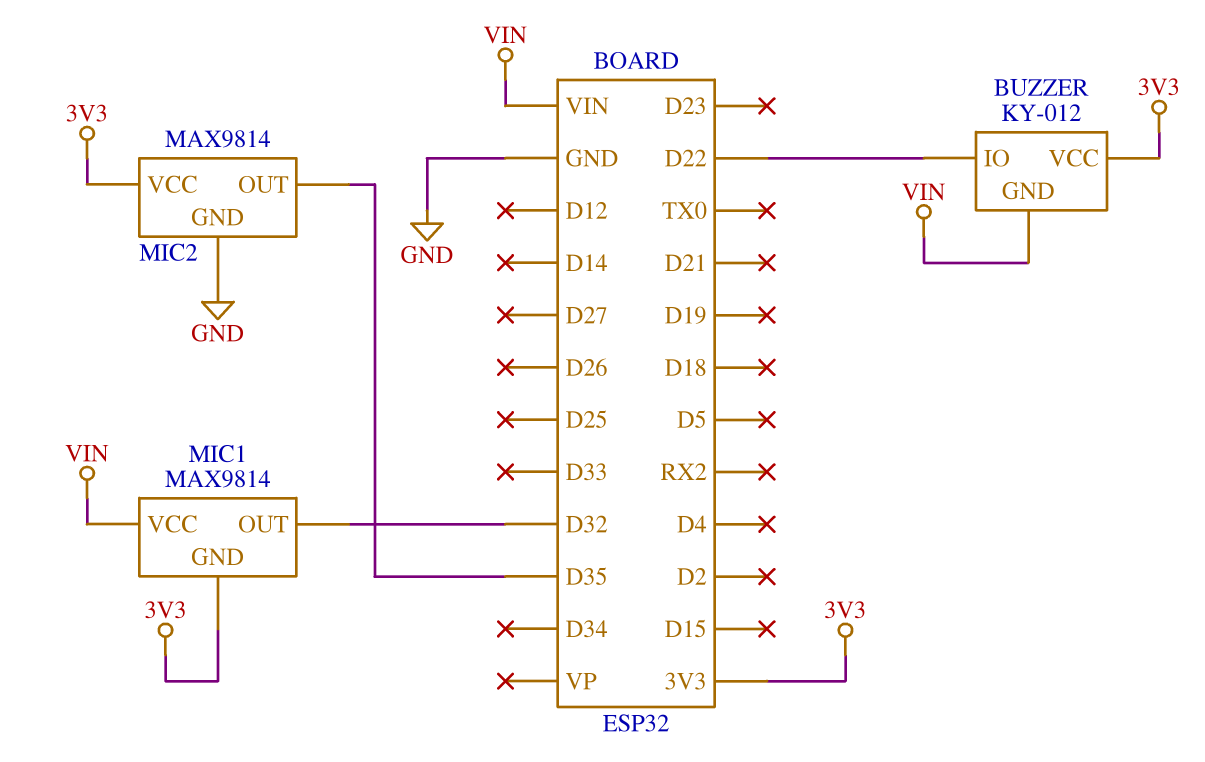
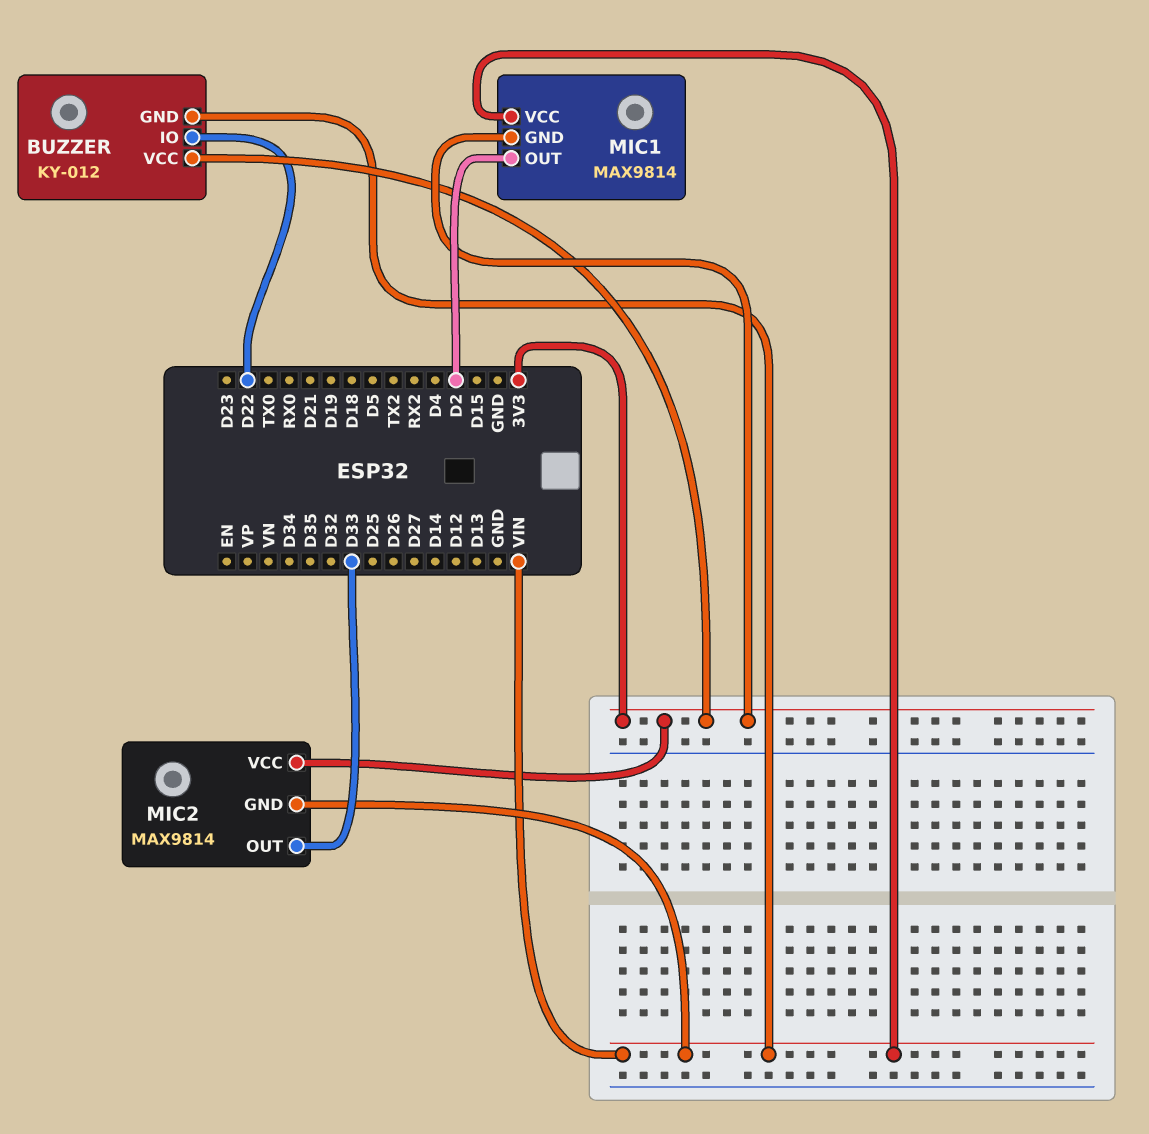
MIC1 pin OUT: D32 -> D2
MIC2 pin GND: GND -> VIN
MIC2 pin OUT: D35 -> D33

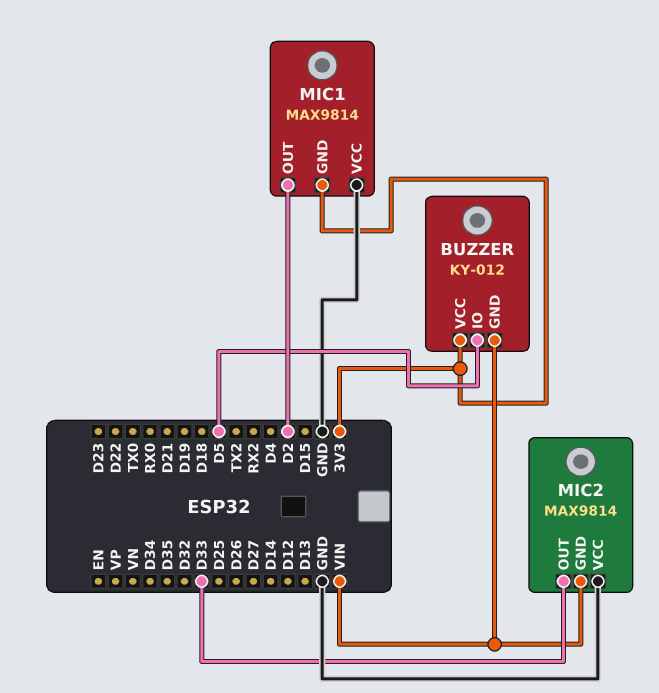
BUZZER pin IO: D22 -> D5
MIC1 pin VCC: VIN -> GND
MIC2 pin VCC: 3V3 -> GND

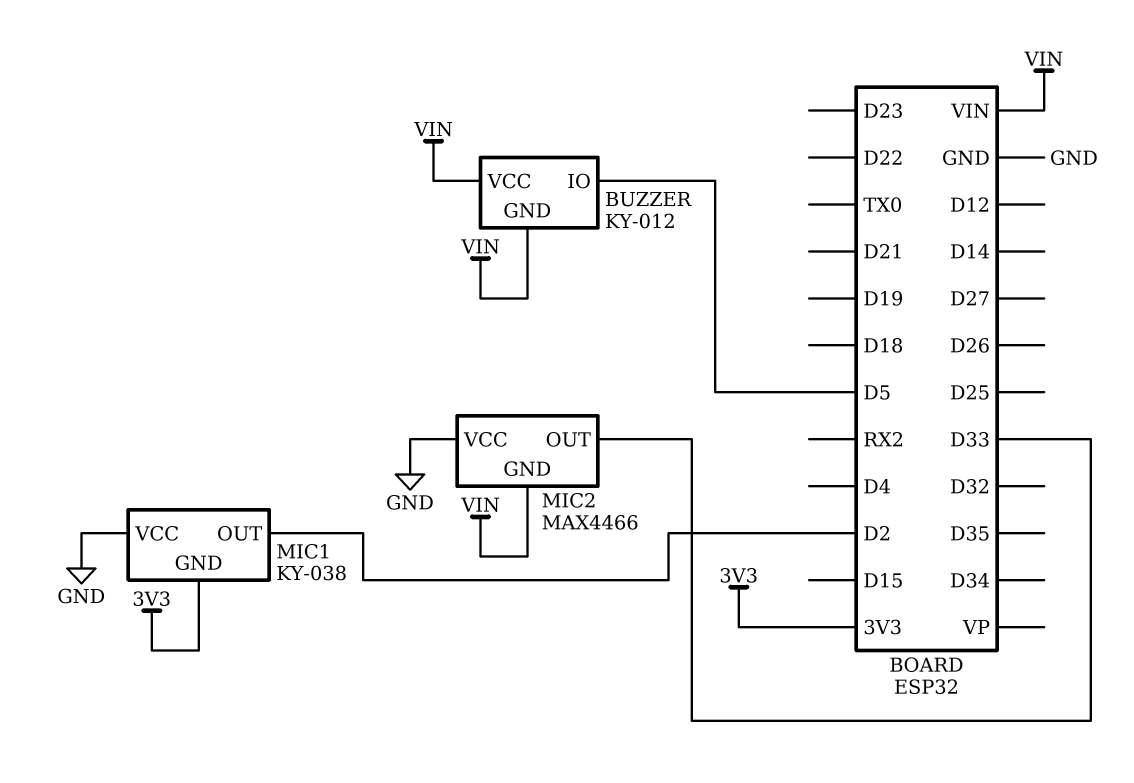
BUZZER pin VCC: 3V3 -> VIN
MIC1: MAX9814 -> KY-038
MIC2: MAX9814 -> MAX4466

